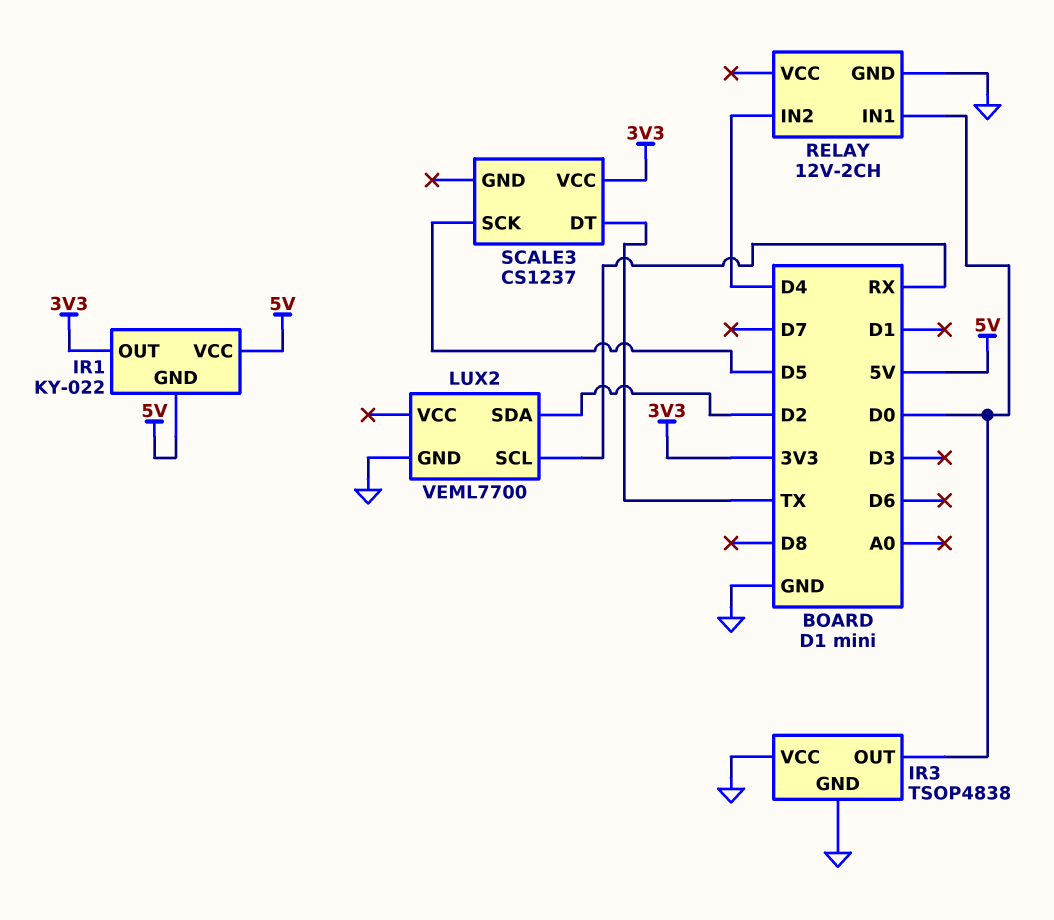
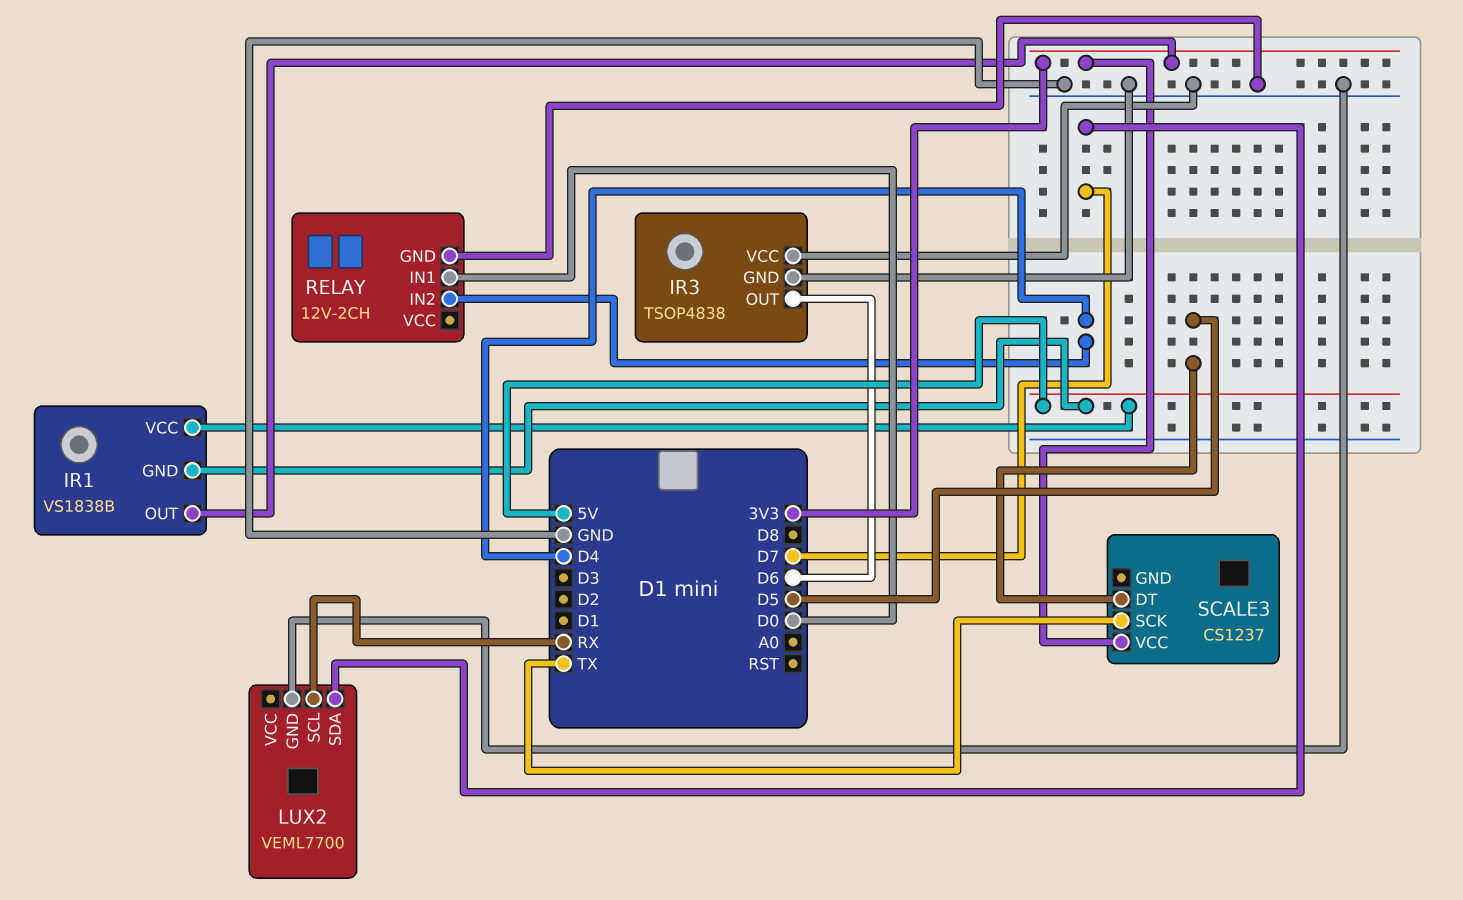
IR1: KY-022 -> VS1838B
IR3 pin OUT: D0 -> D6
LUX2 pin SDA: D2 -> D7
SCALE3 pin DT: TX -> D5
SCALE3 pin SCK: D5 -> TX

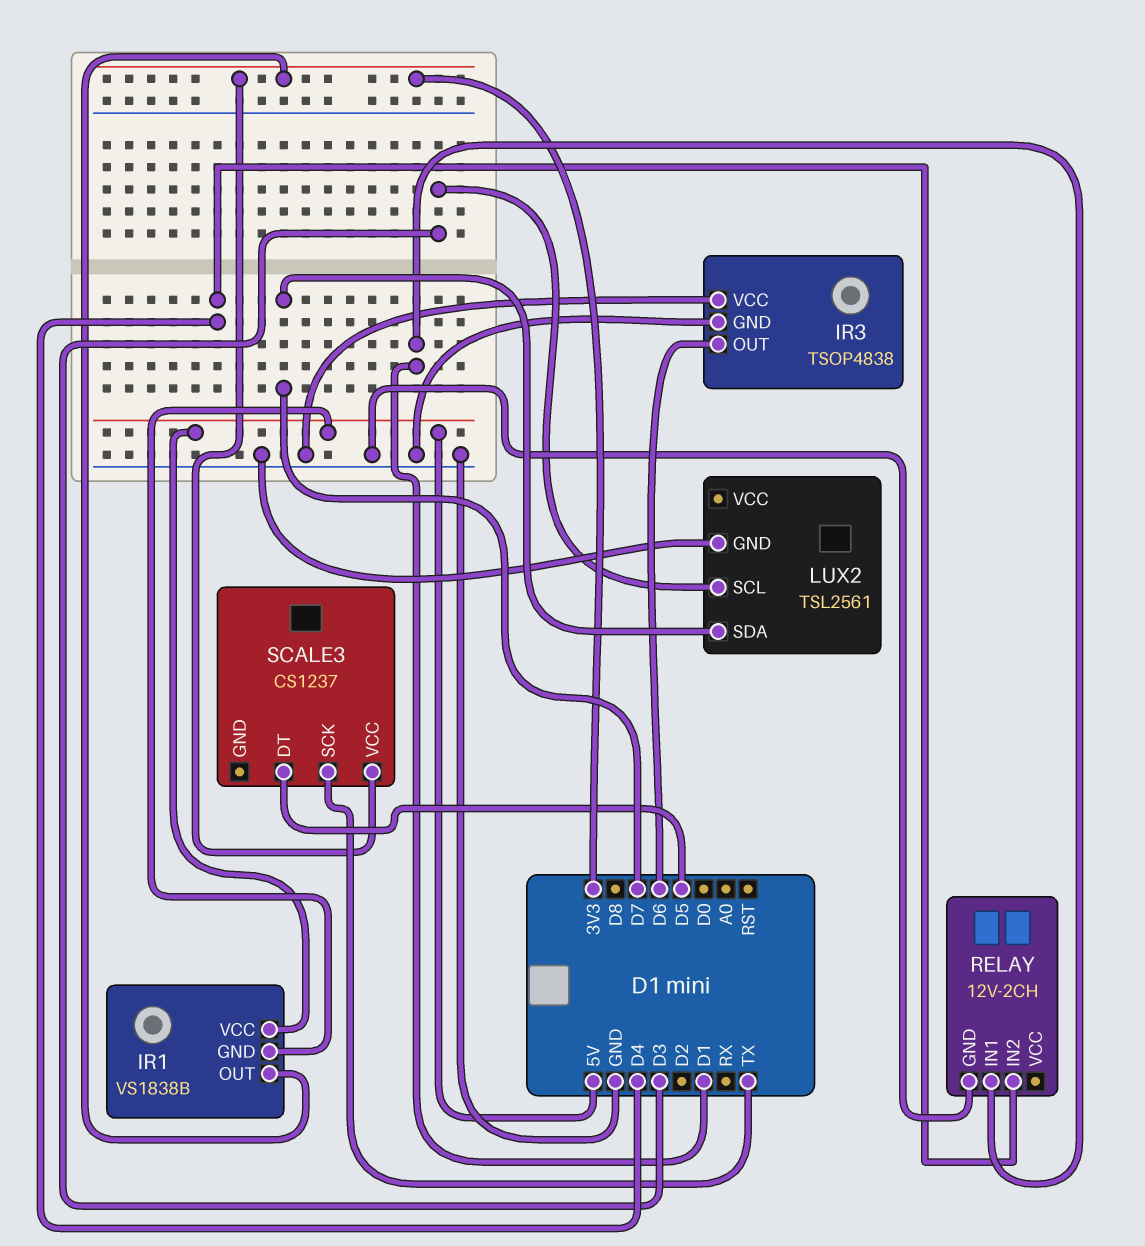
LUX2: VEML7700 -> TSL2561
LUX2 pin SCL: RX -> D3
RELAY pin IN1: D0 -> D1

